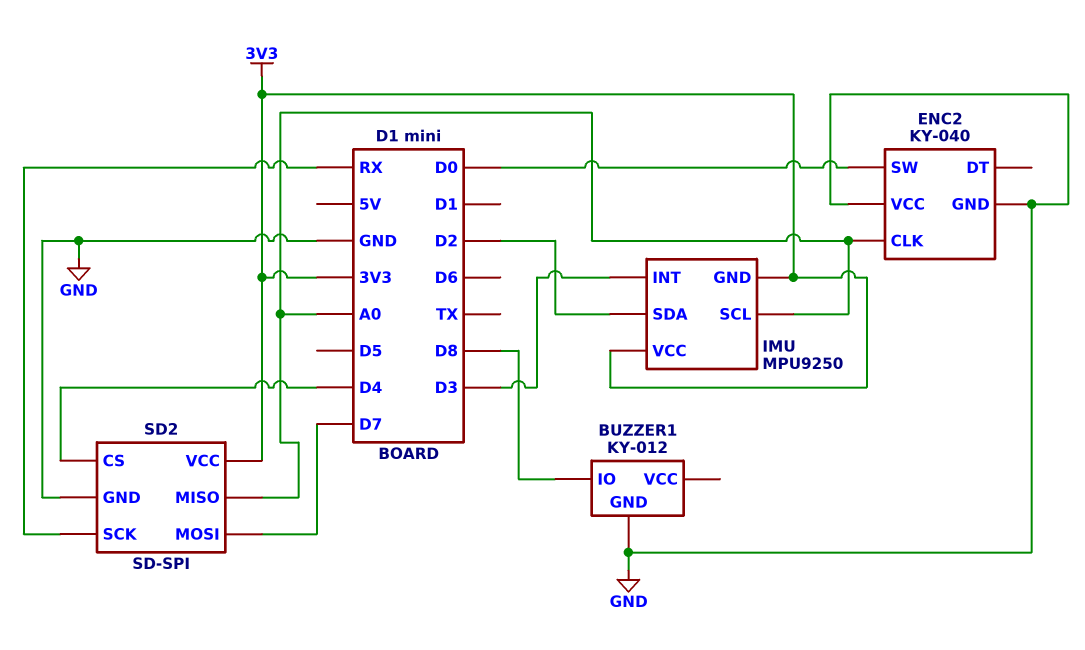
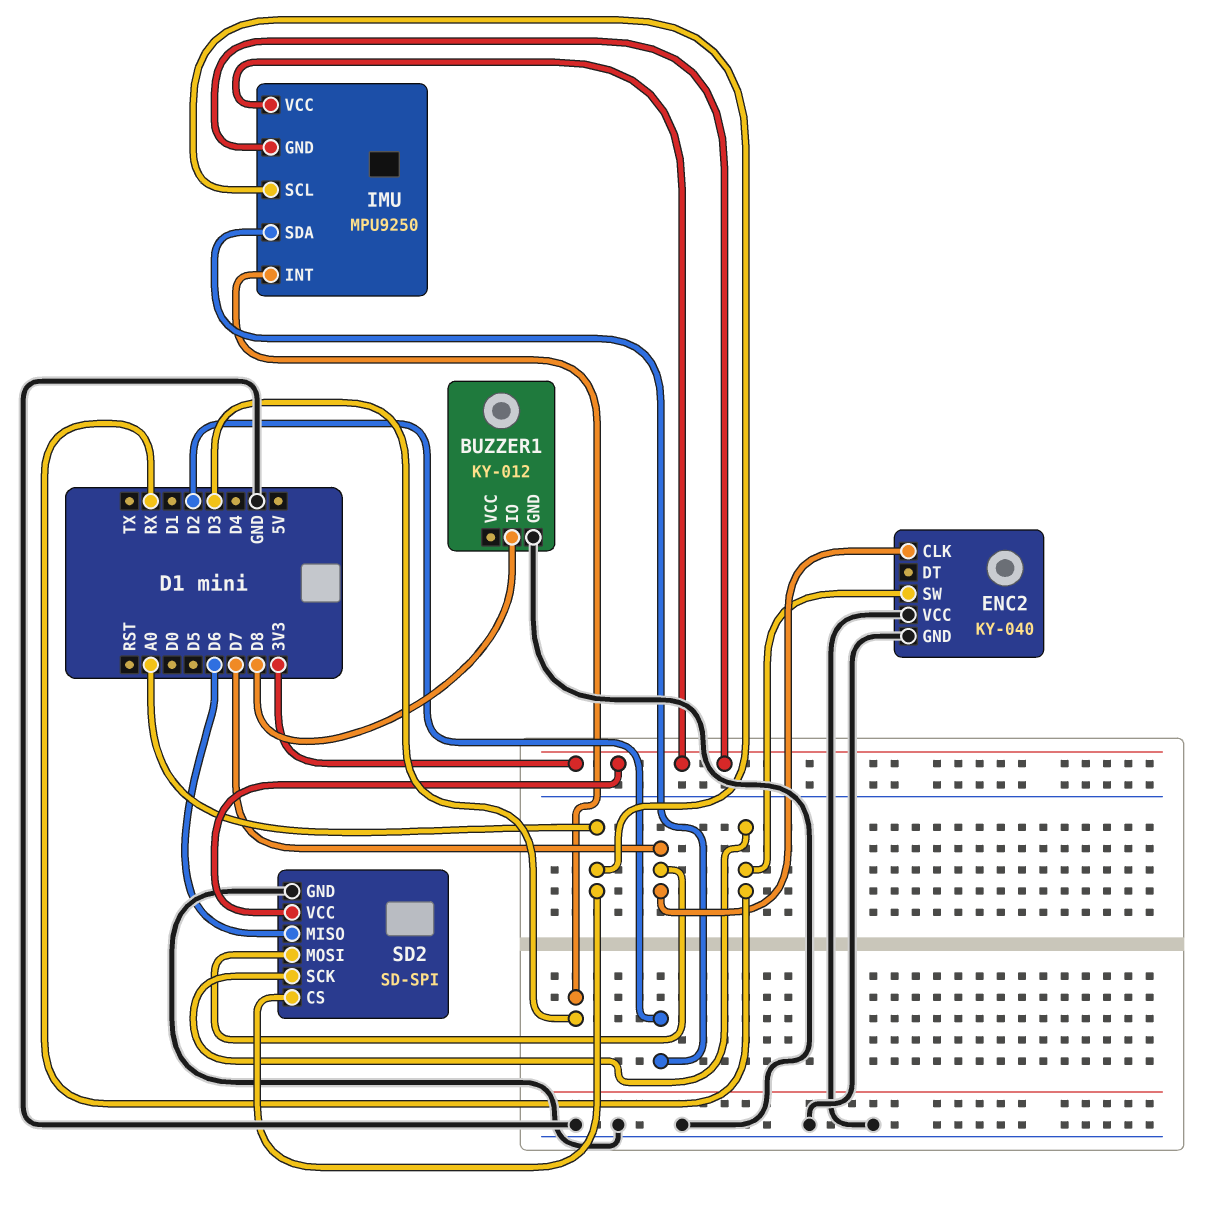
ENC2 pin CLK: A0 -> D7
ENC2 pin SW: D0 -> RX
SD2 pin CS: D4 -> A0
SD2 pin MISO: A0 -> D6

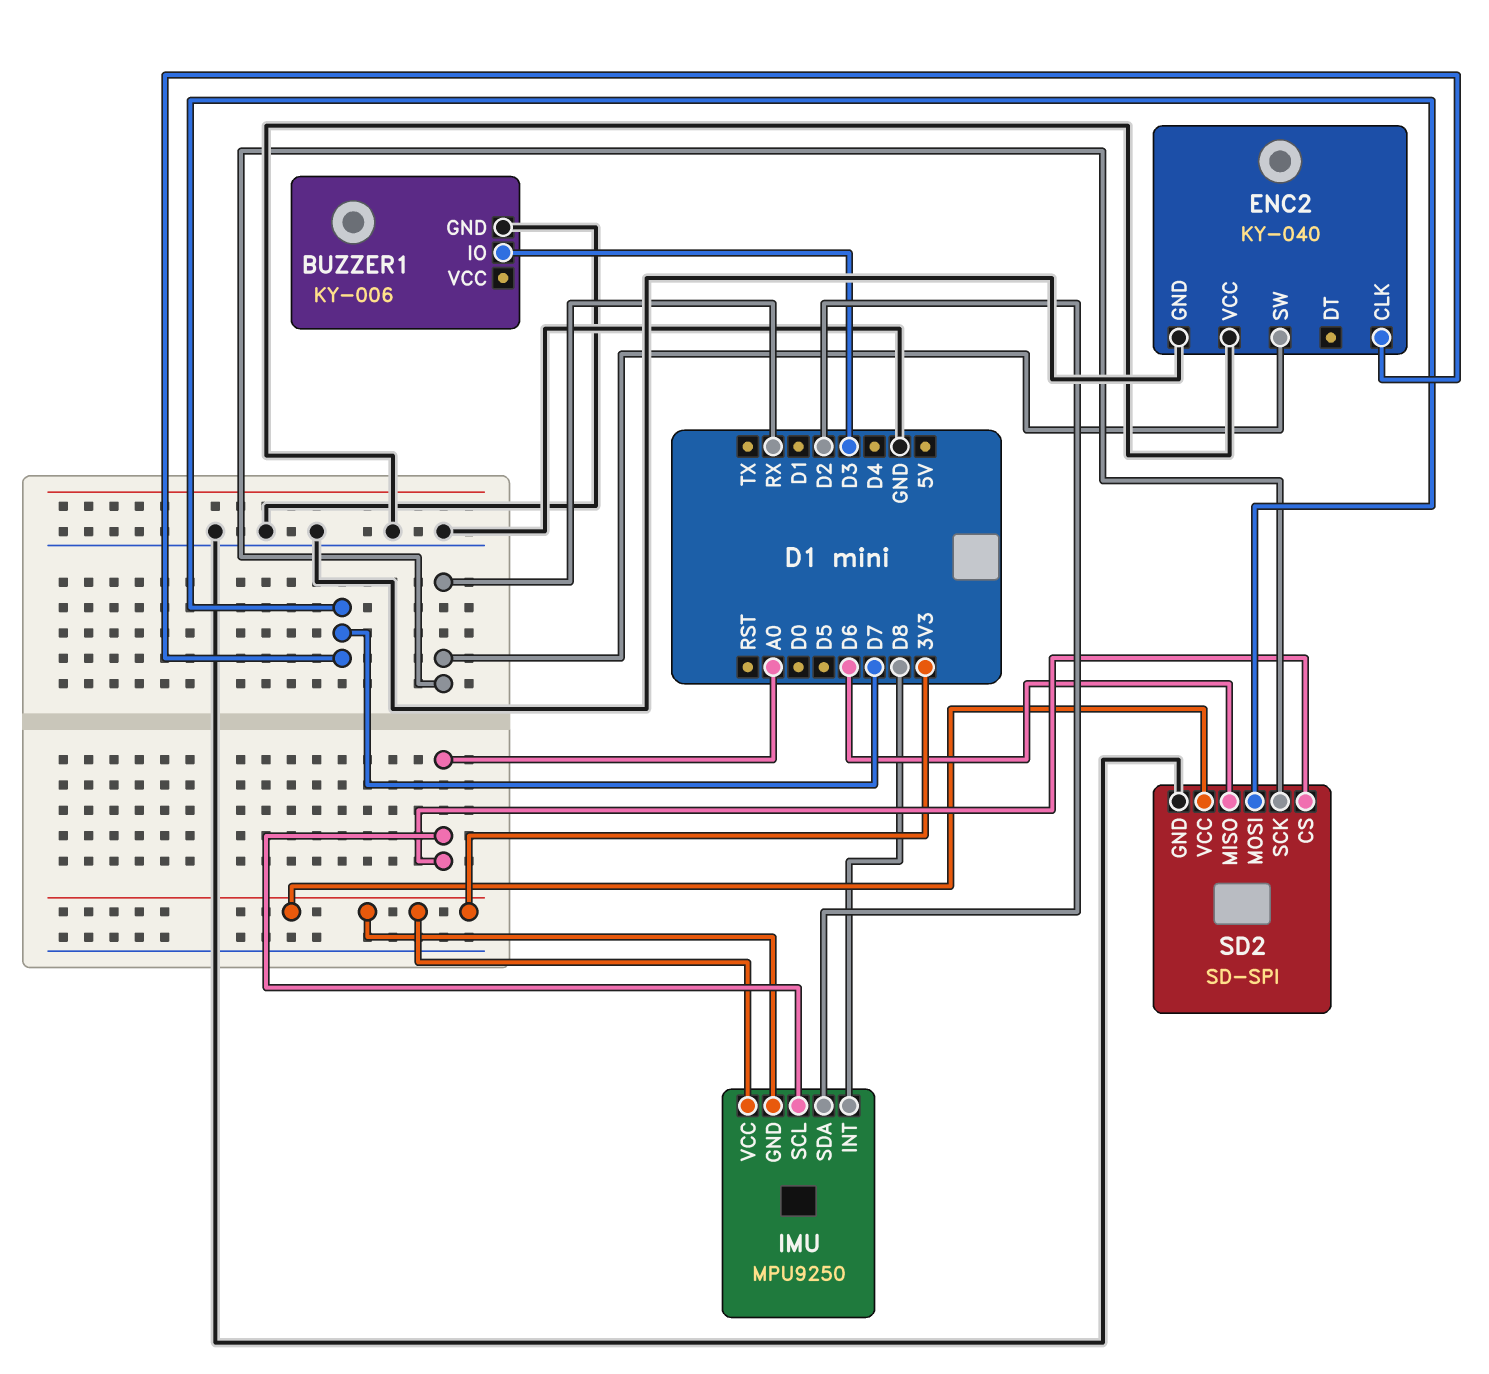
BUZZER1: KY-012 -> KY-006
BUZZER1 pin IO: D8 -> D3
IMU pin INT: D3 -> D8

